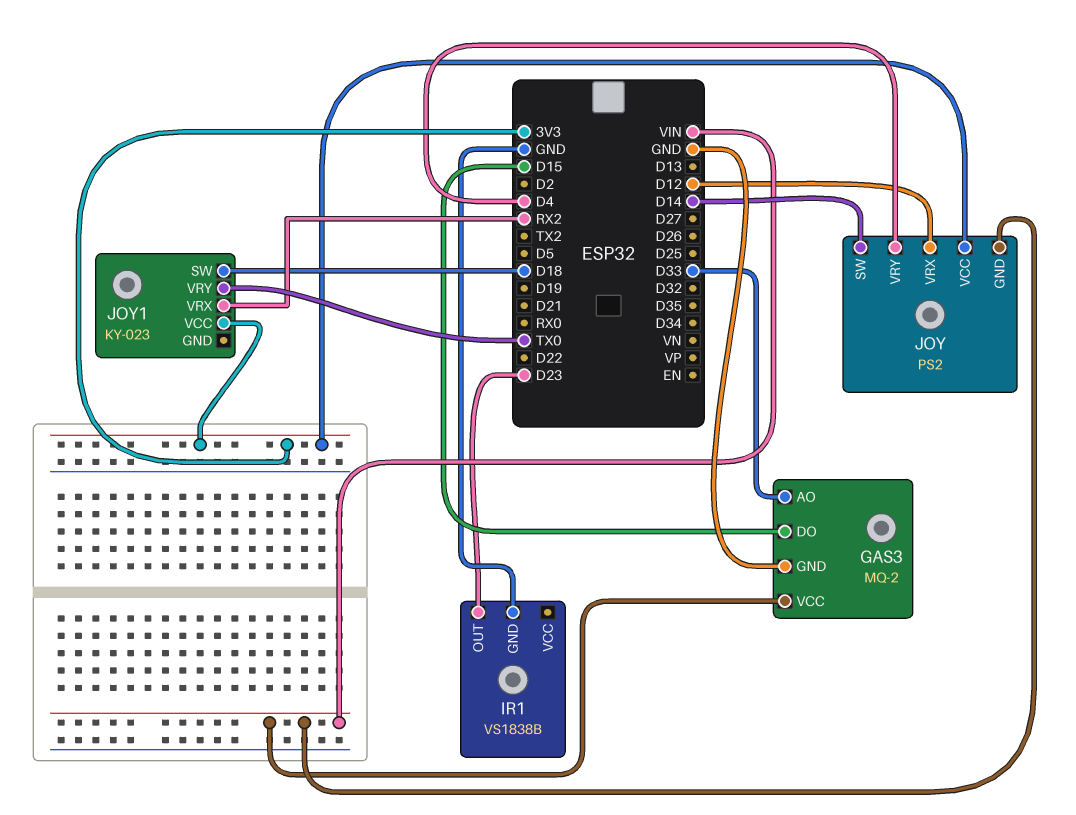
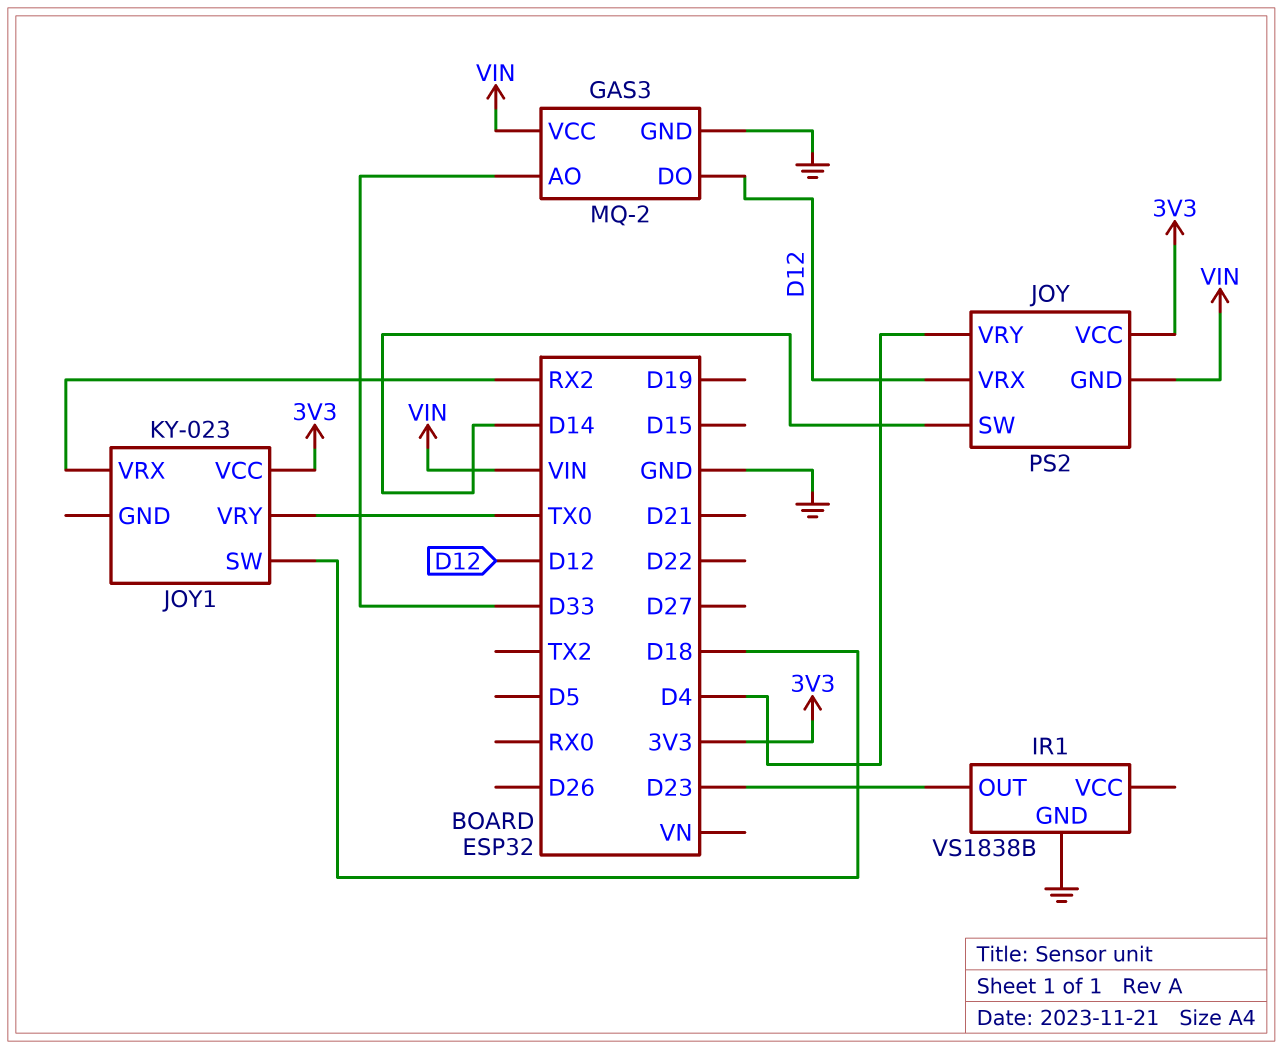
GAS3 pin DO: D15 -> D12

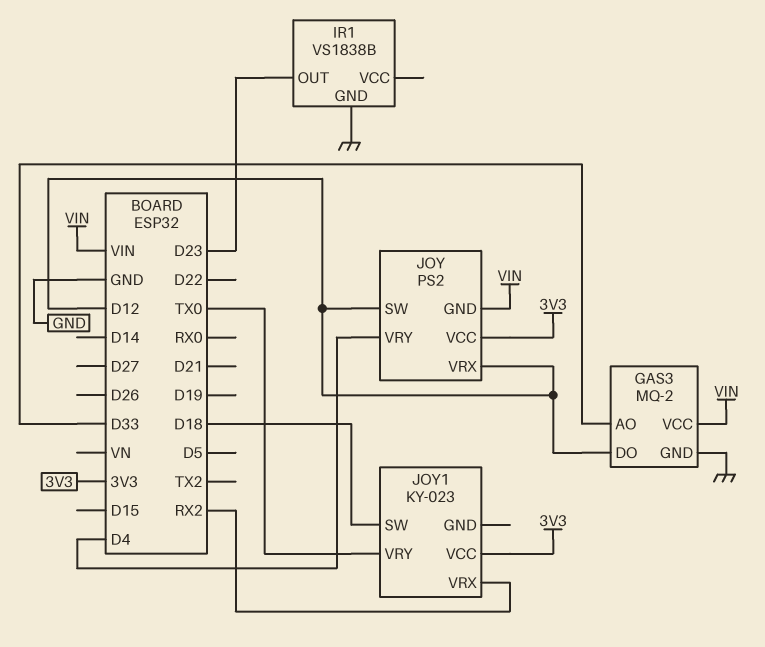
JOY pin SW: D14 -> D12

